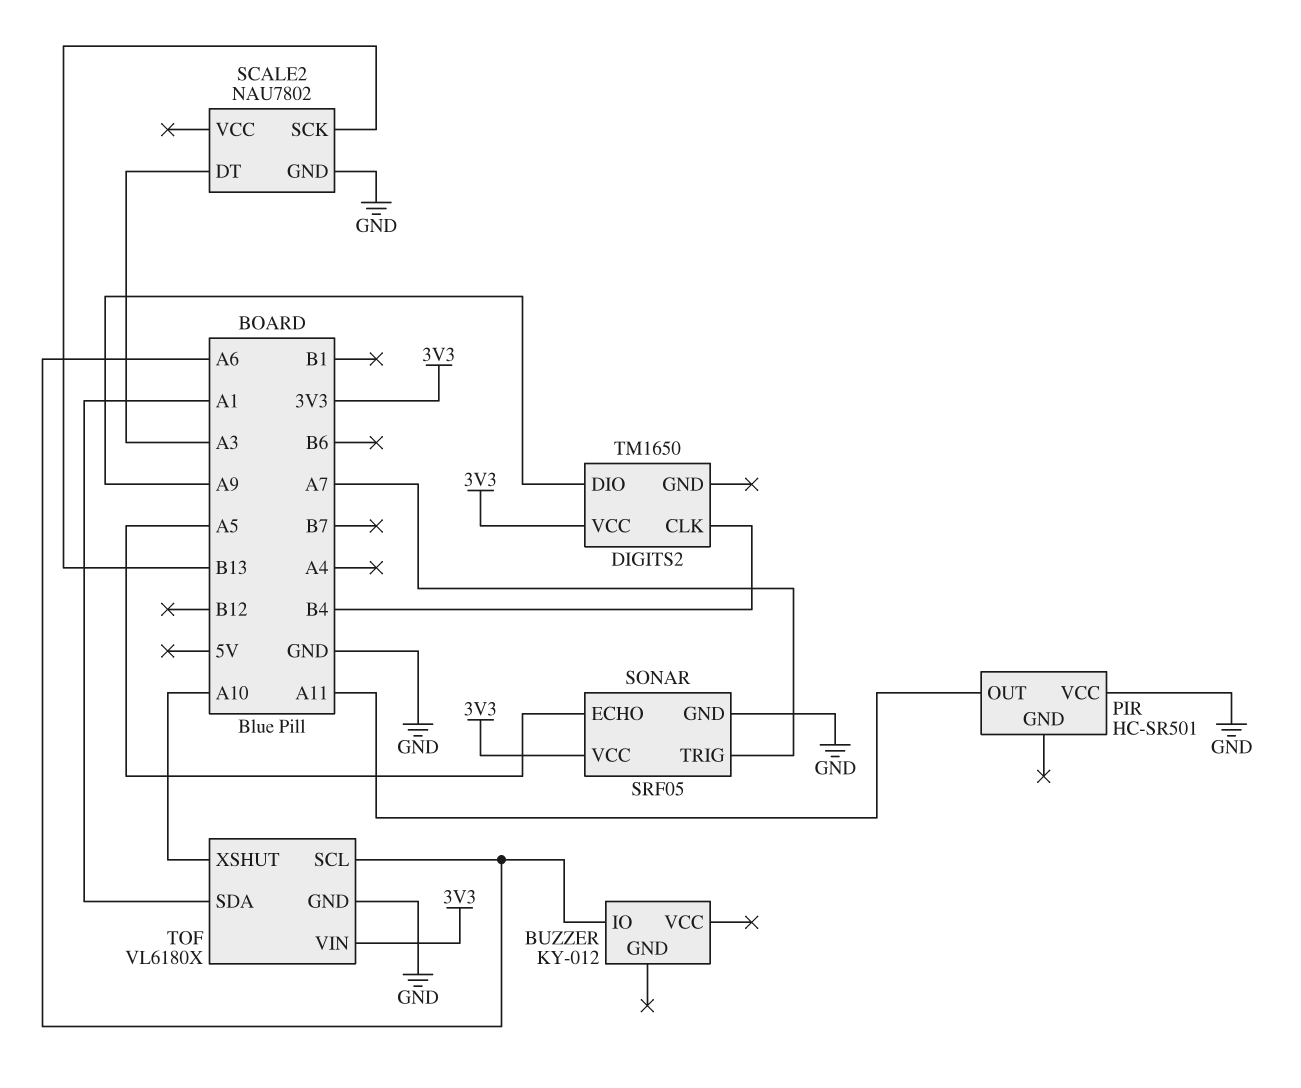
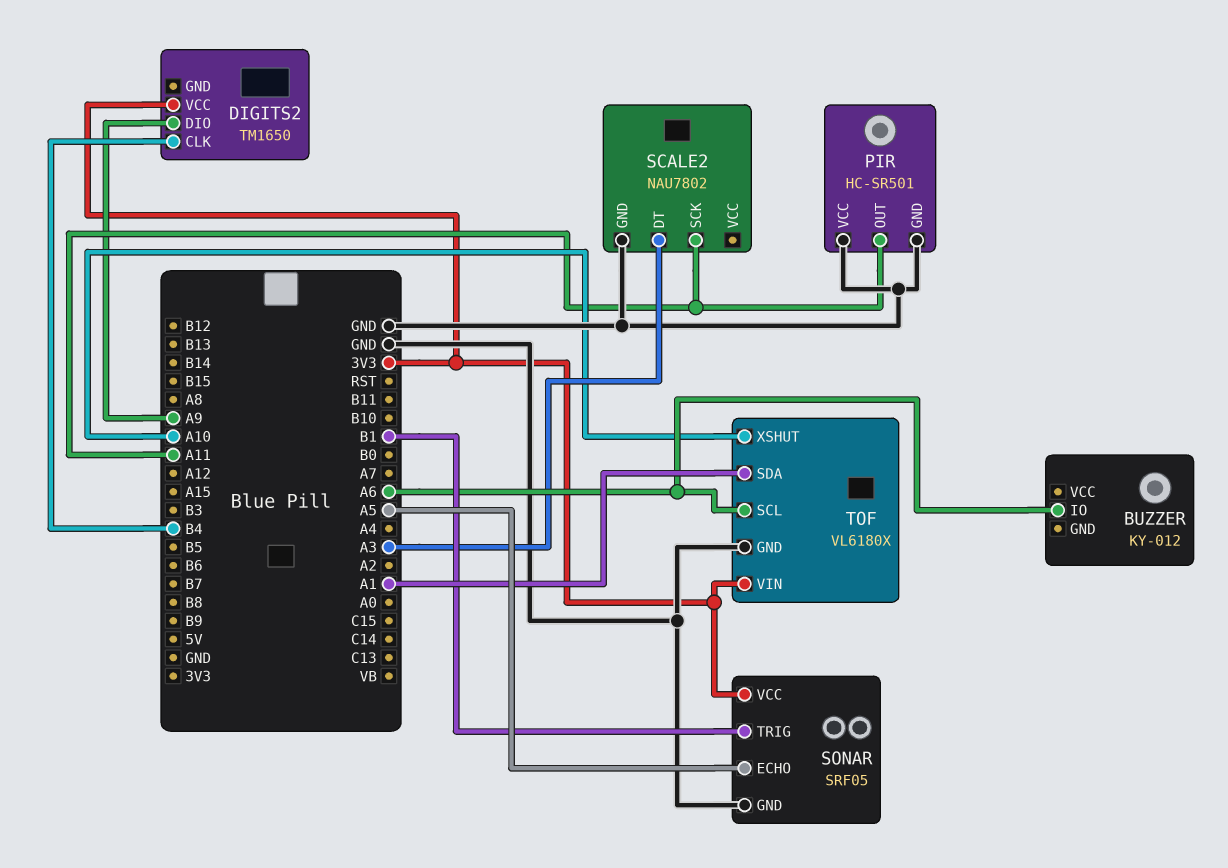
PIR pin GND: none -> GND
SCALE2 pin SCK: B13 -> A11
SONAR pin TRIG: A7 -> B1

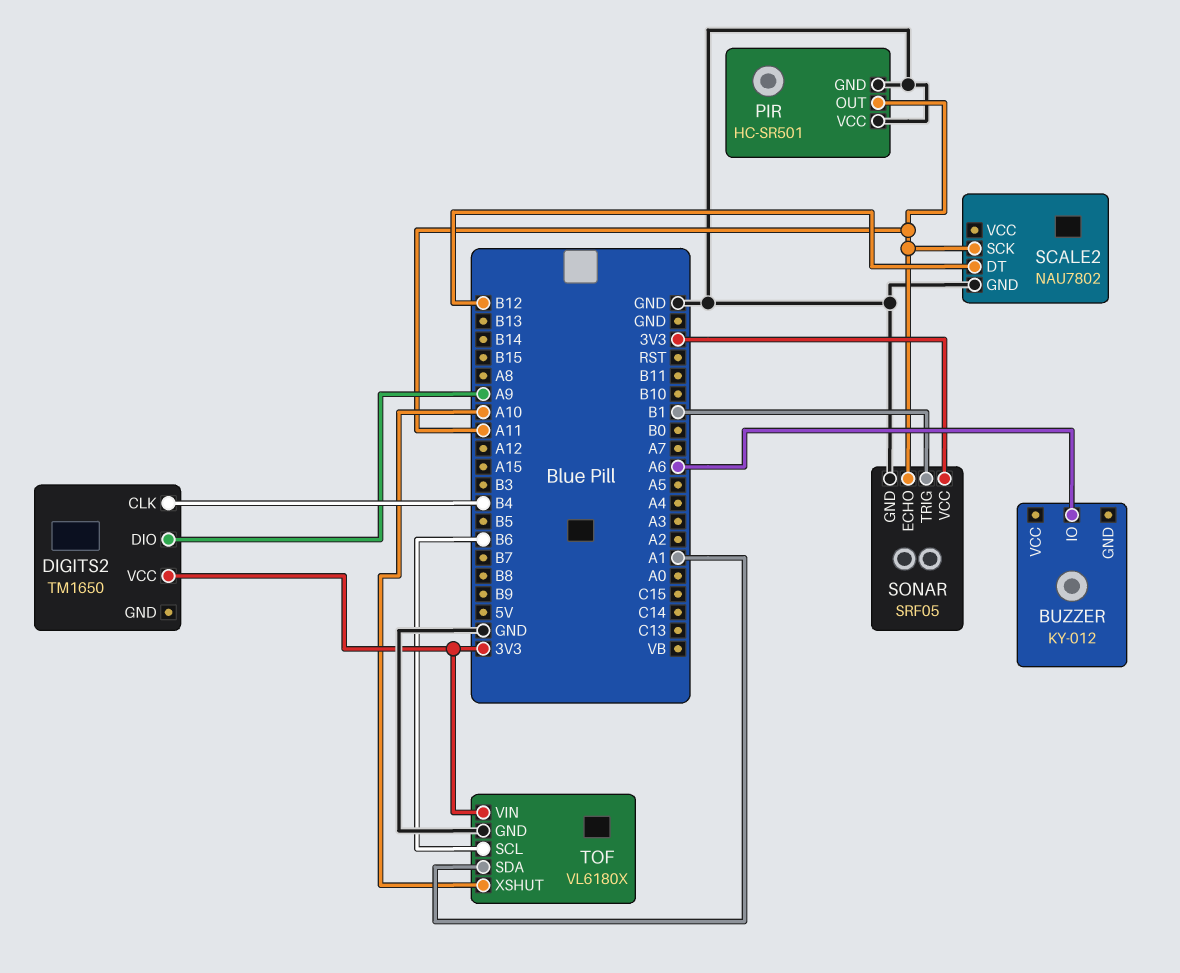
SCALE2 pin DT: A3 -> B12
SONAR pin ECHO: A5 -> A11
TOF pin SCL: A6 -> B6

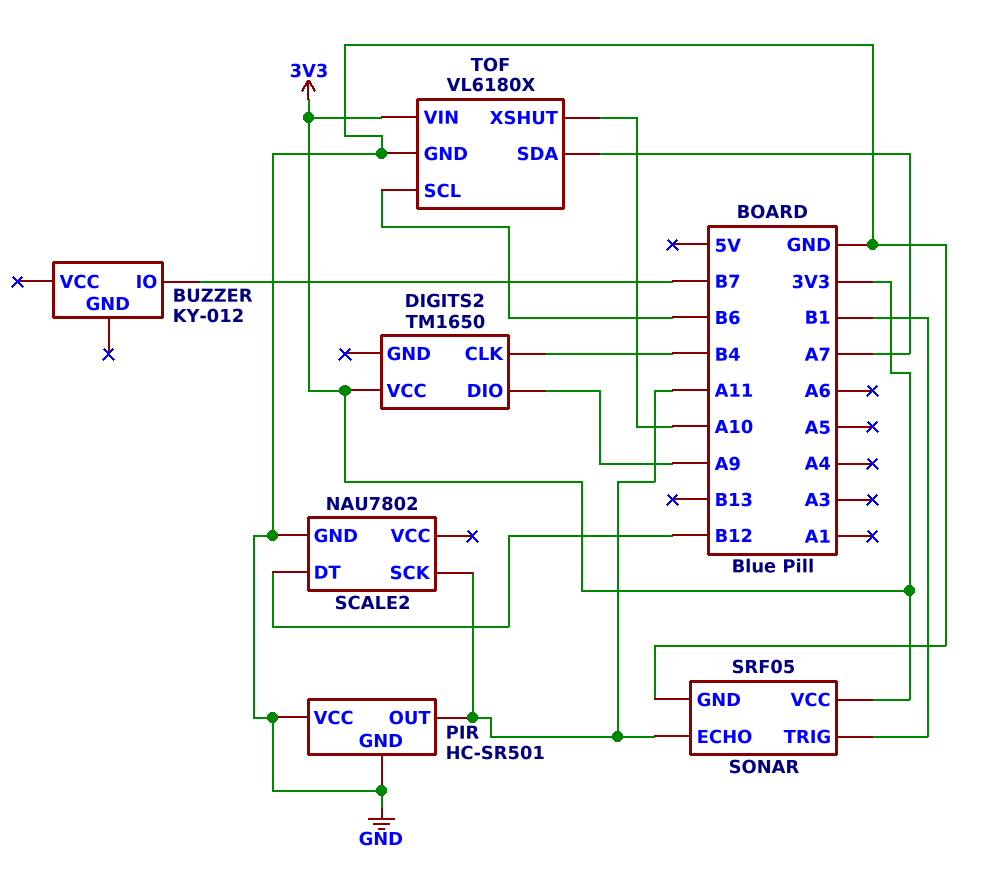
BUZZER pin IO: A6 -> B7
TOF pin SDA: A1 -> A7

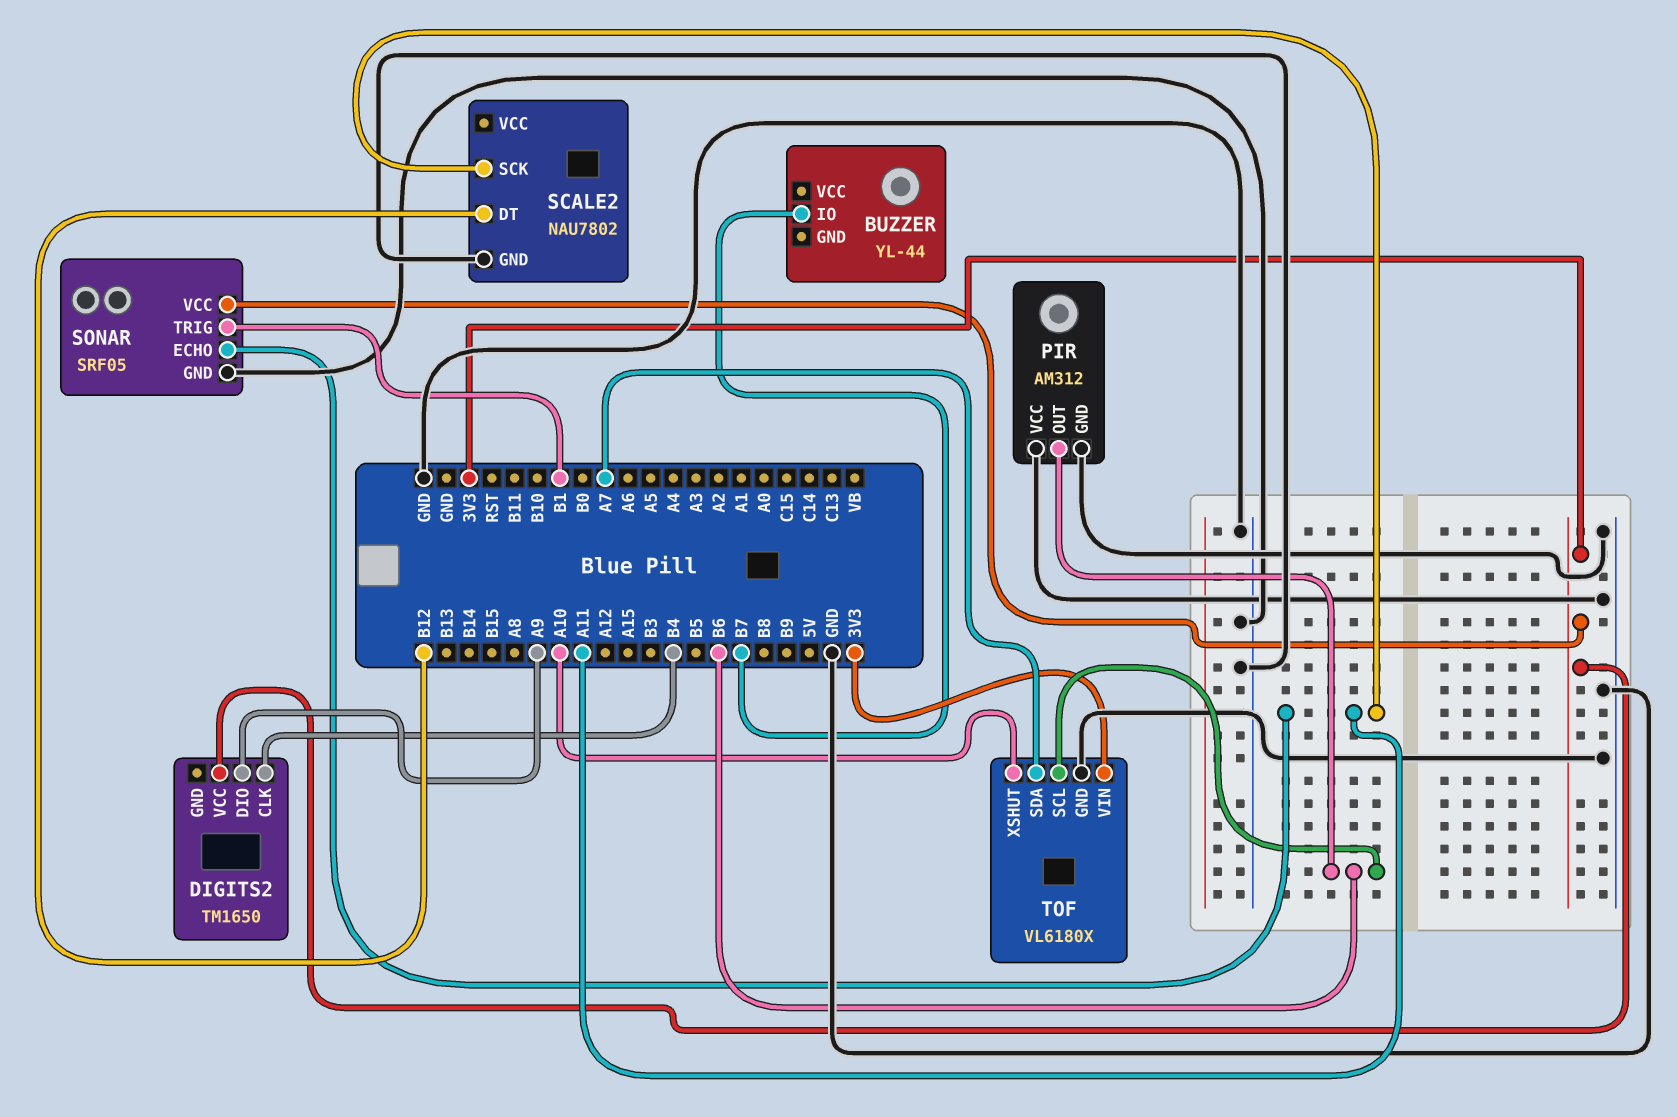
BUZZER: KY-012 -> YL-44
PIR: HC-SR501 -> AM312
PIR pin OUT: A11 -> B6

